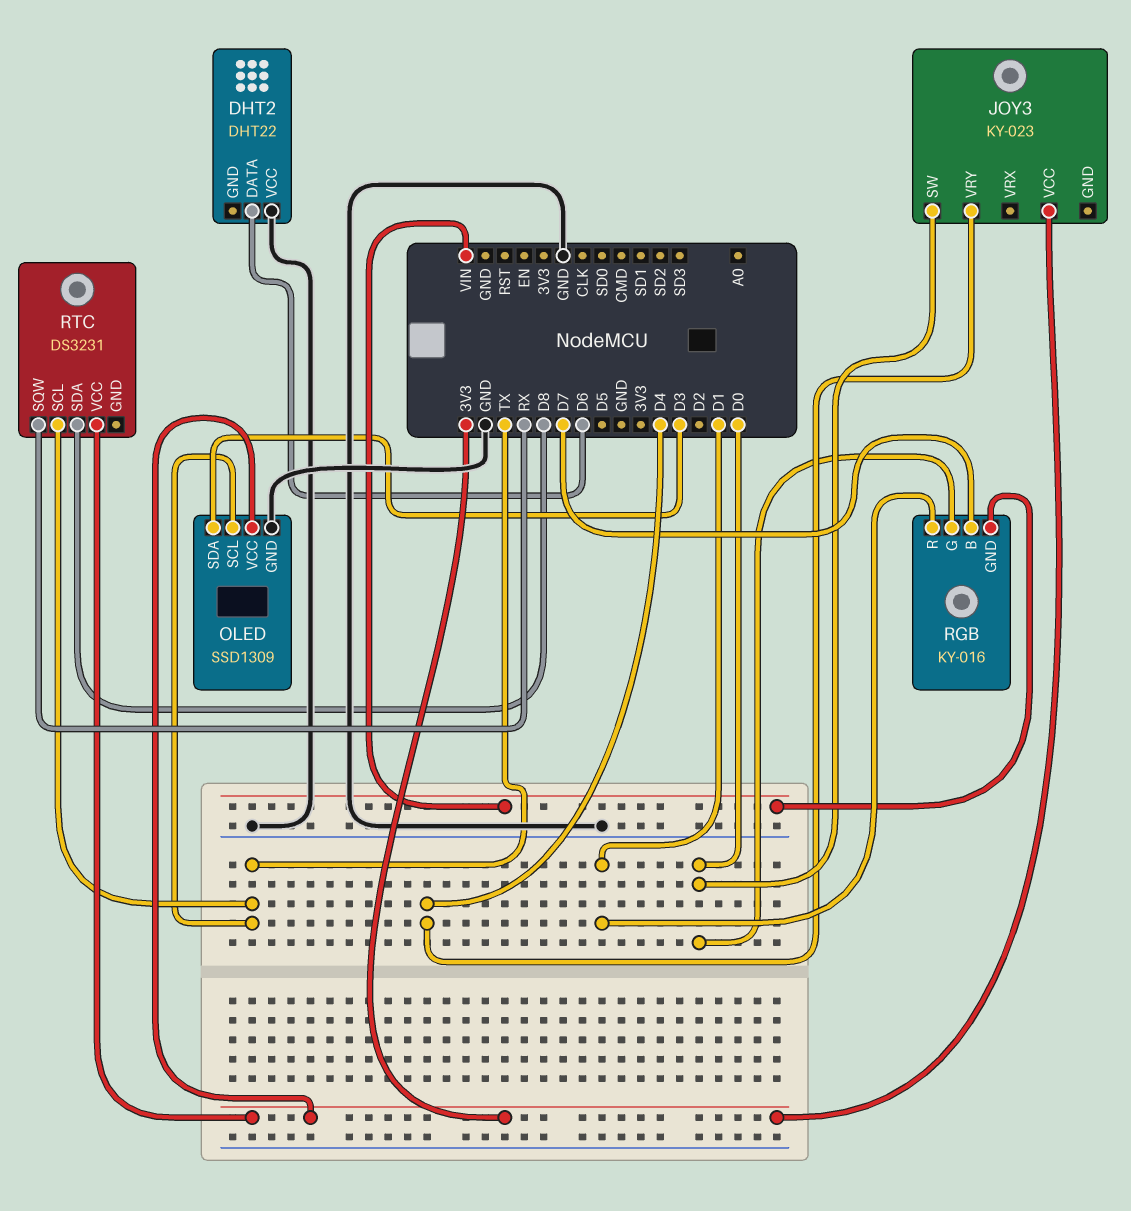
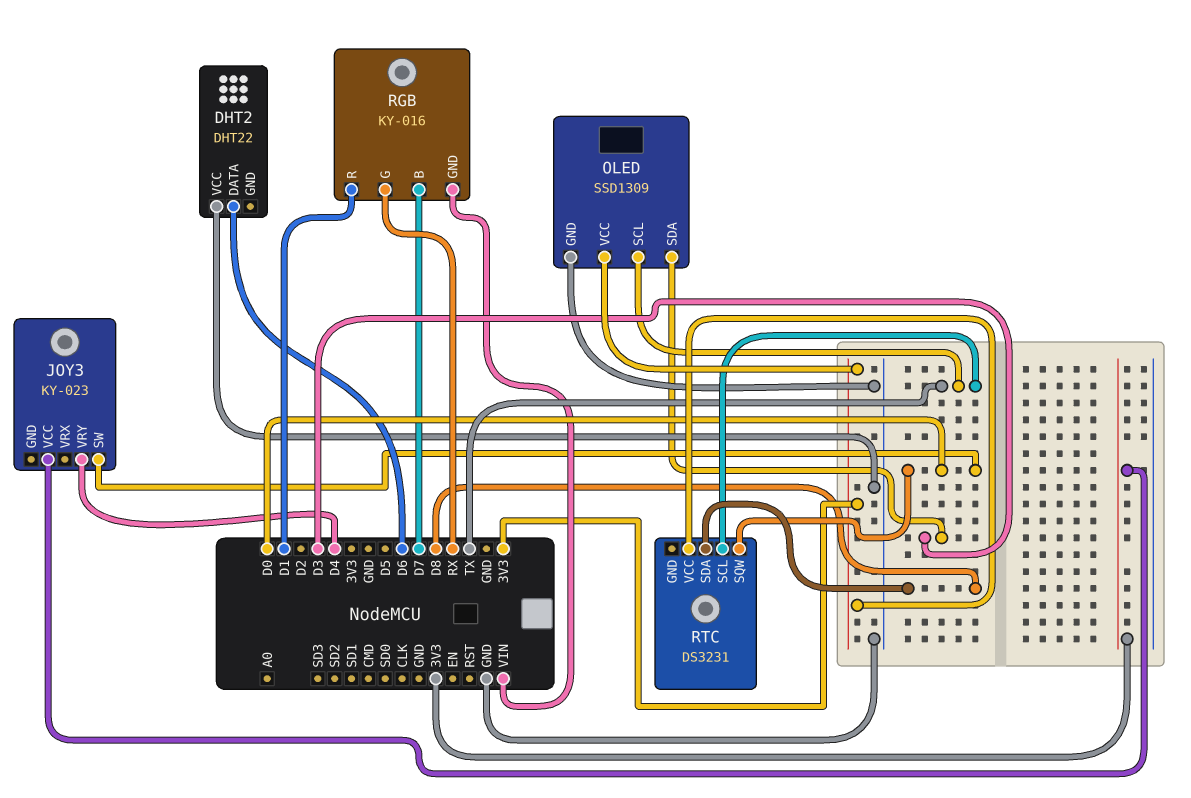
RGB pin G: D0 -> RX
RTC pin SQW: RX -> D0

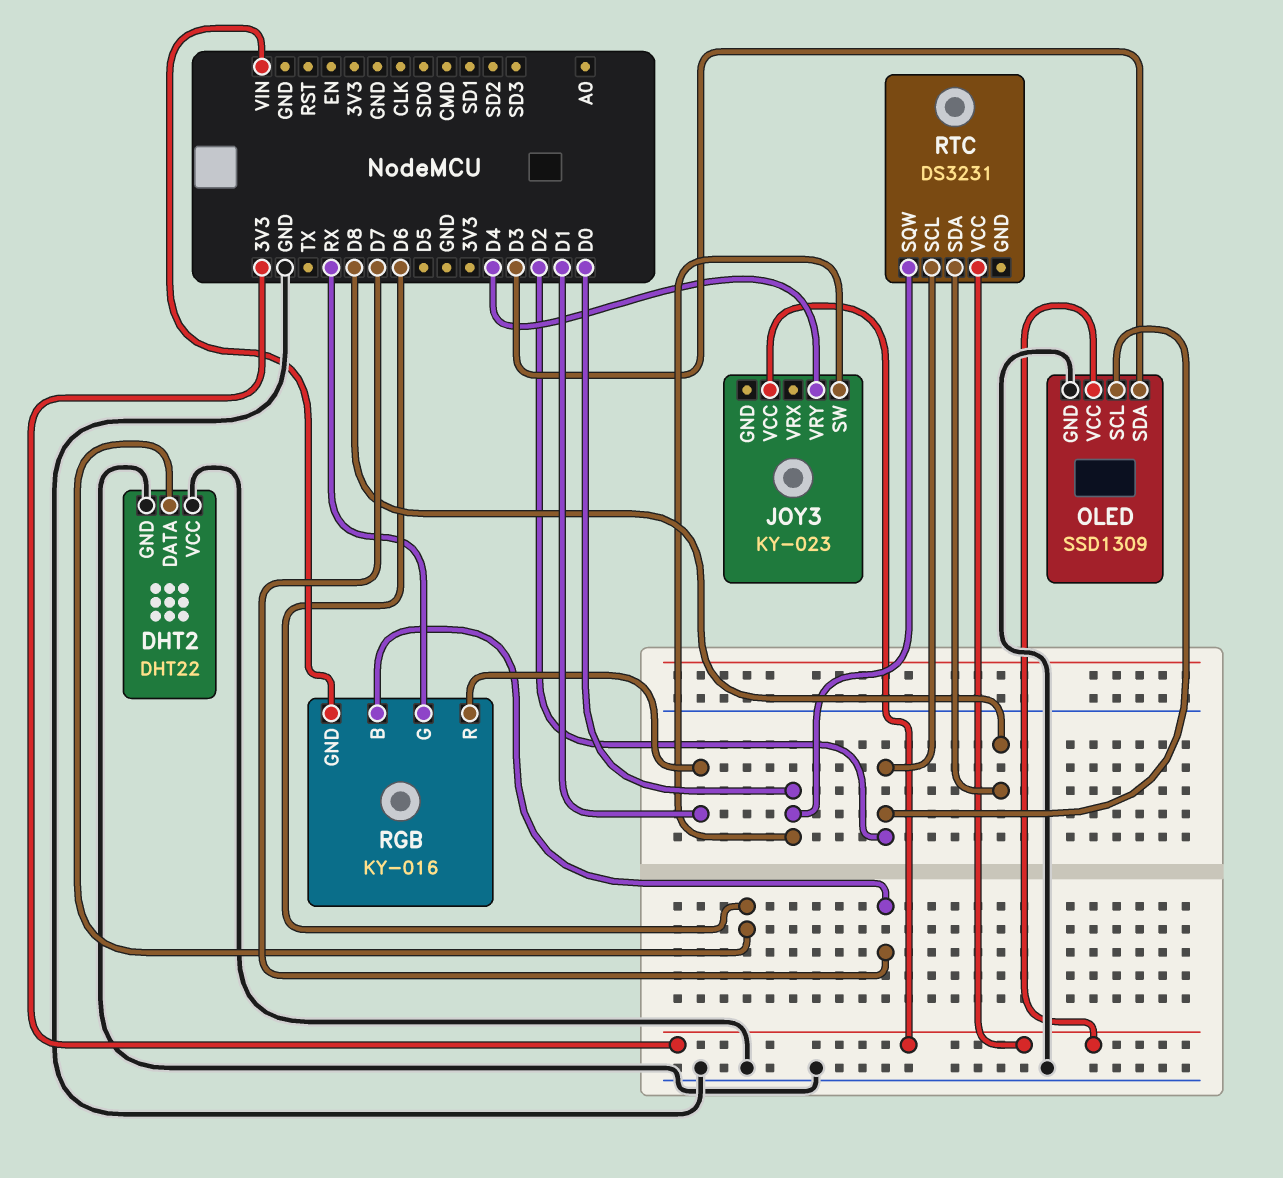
DHT2 pin GND: none -> GND
OLED pin SCL: TX -> D2
RTC pin SCL: TX -> D2

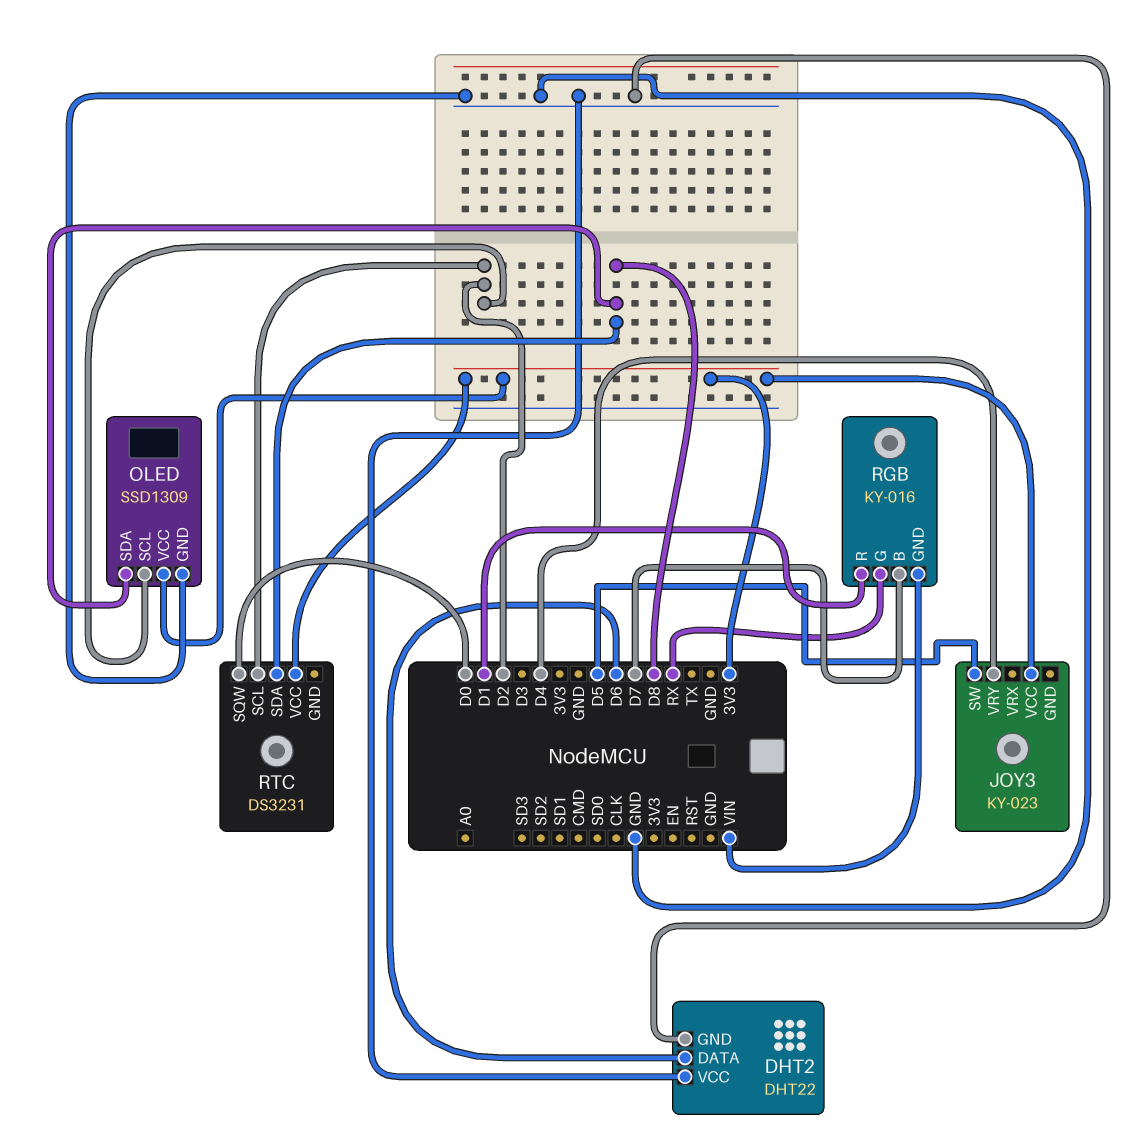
JOY3 pin SW: D0 -> D5
OLED pin SDA: D3 -> D8

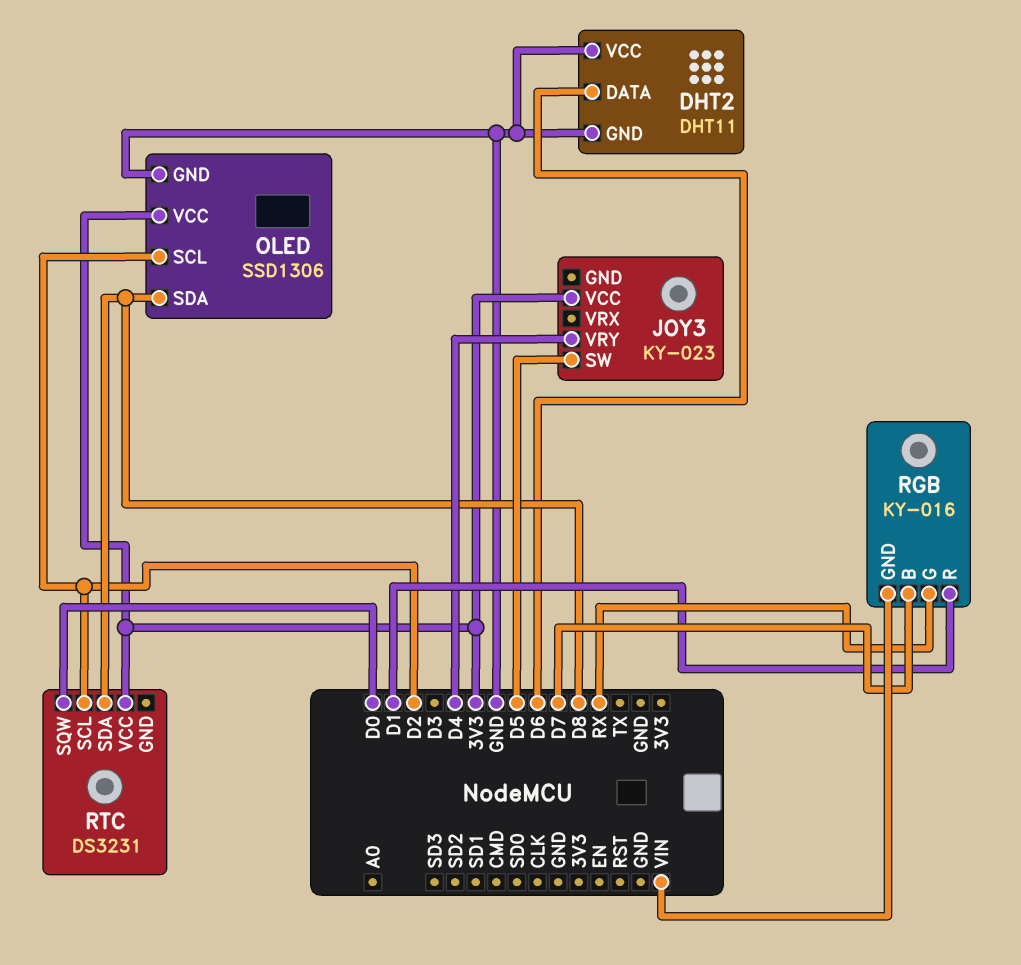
DHT2: DHT22 -> DHT11
OLED: SSD1309 -> SSD1306

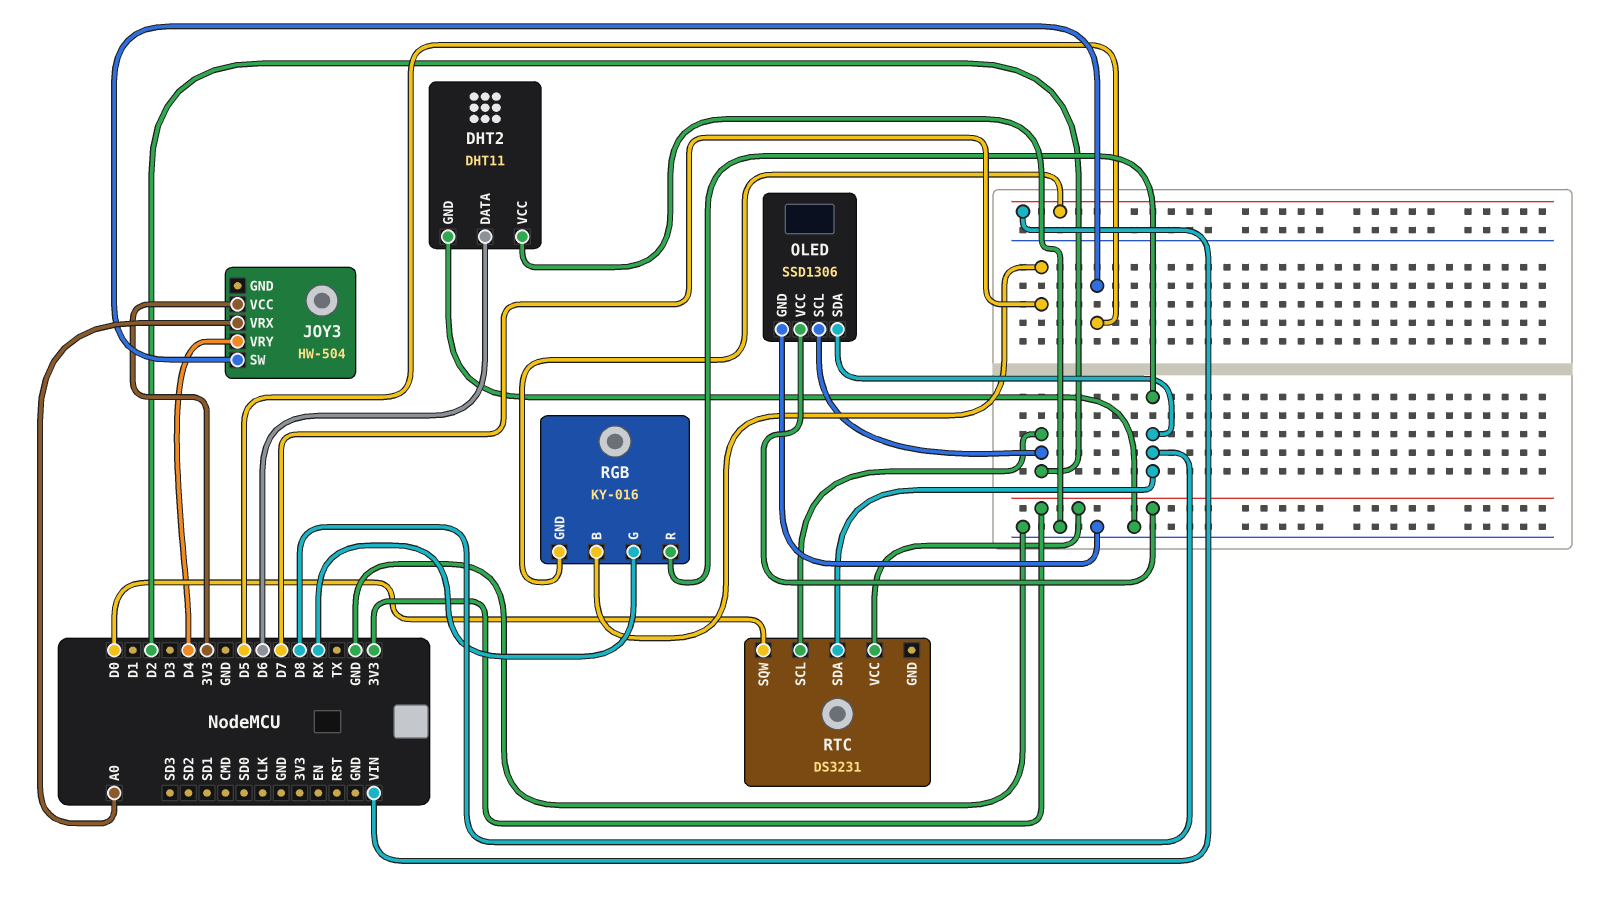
JOY3: KY-023 -> HW-504
JOY3 pin VRX: none -> A0
RGB pin R: D1 -> D8

